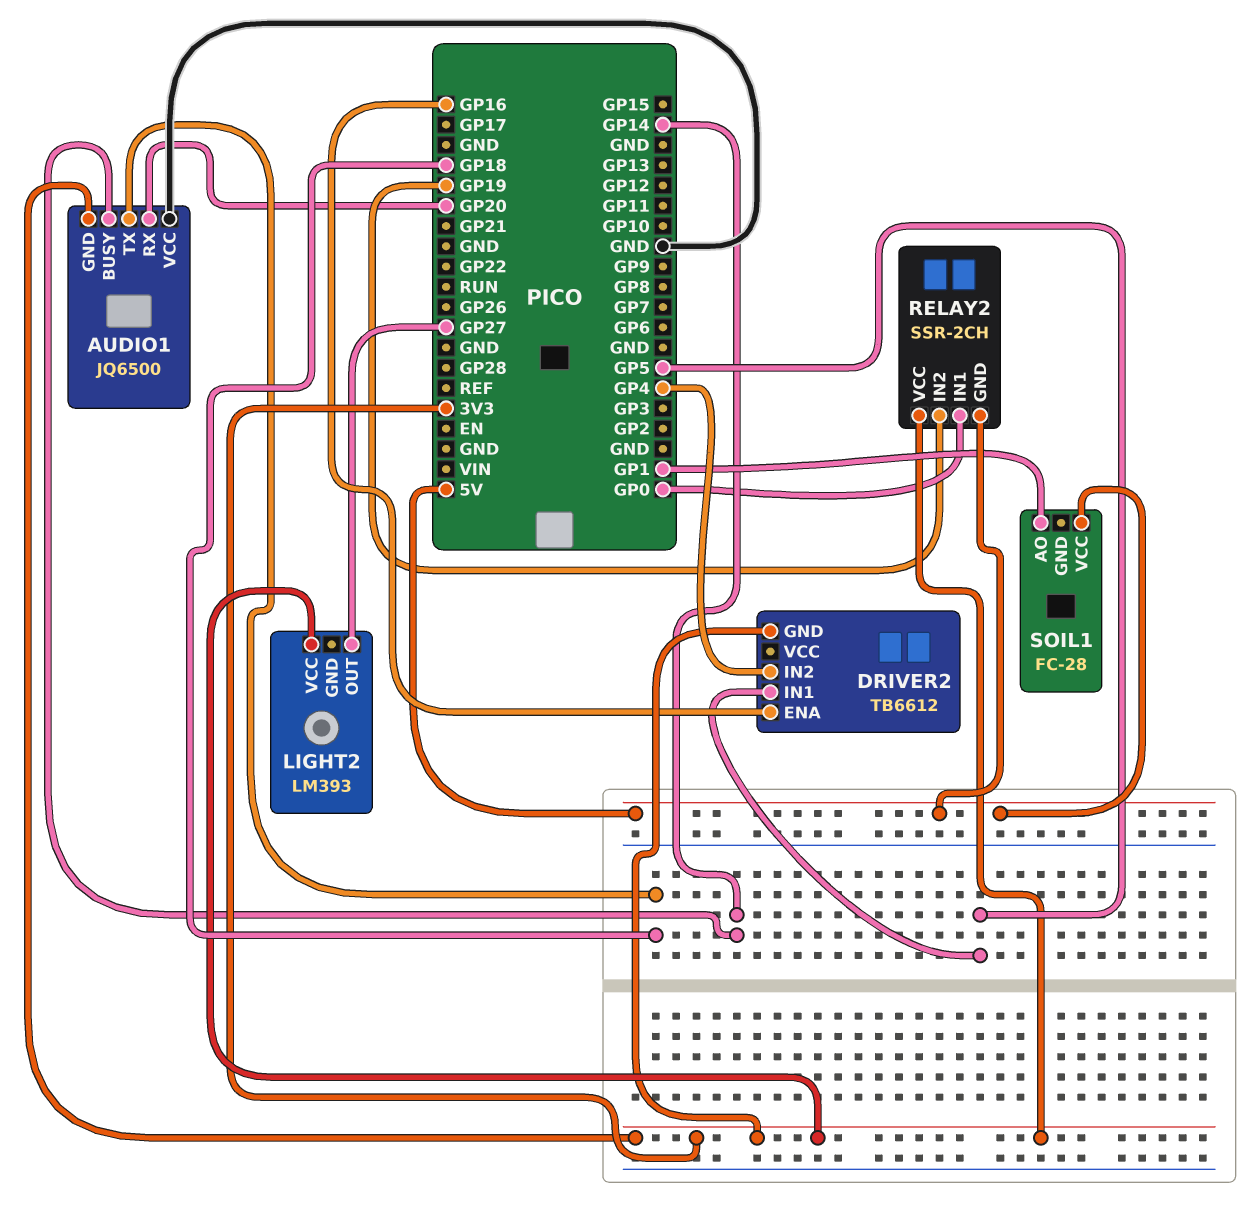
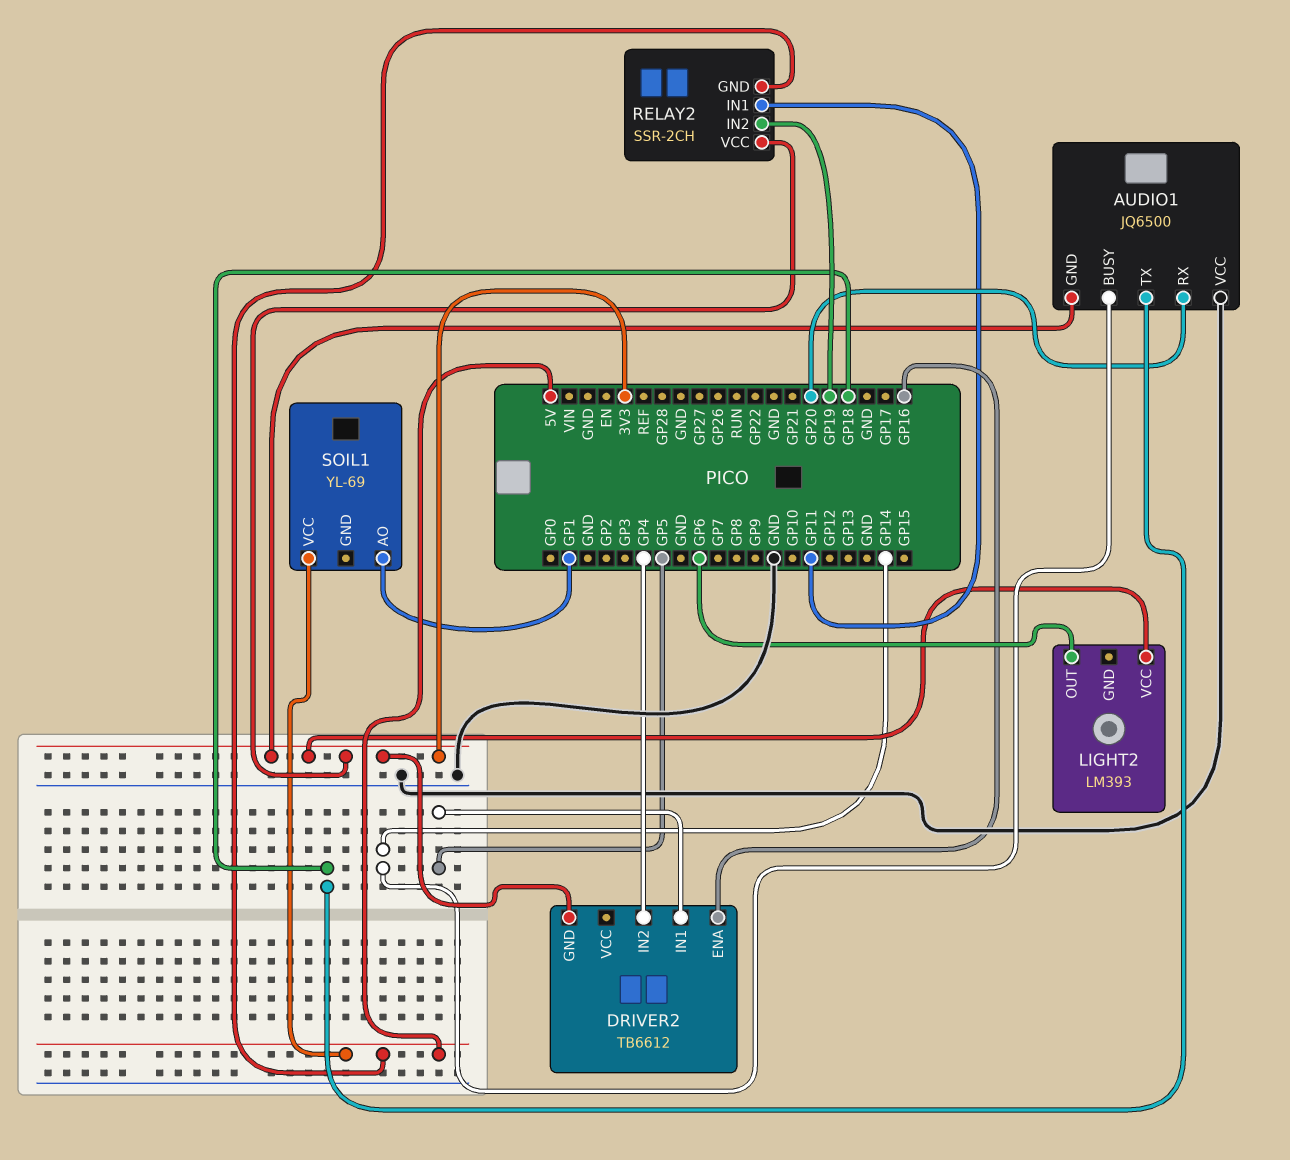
LIGHT2 pin OUT: GP27 -> GP6
RELAY2 pin IN1: GP0 -> GP11
SOIL1: FC-28 -> YL-69

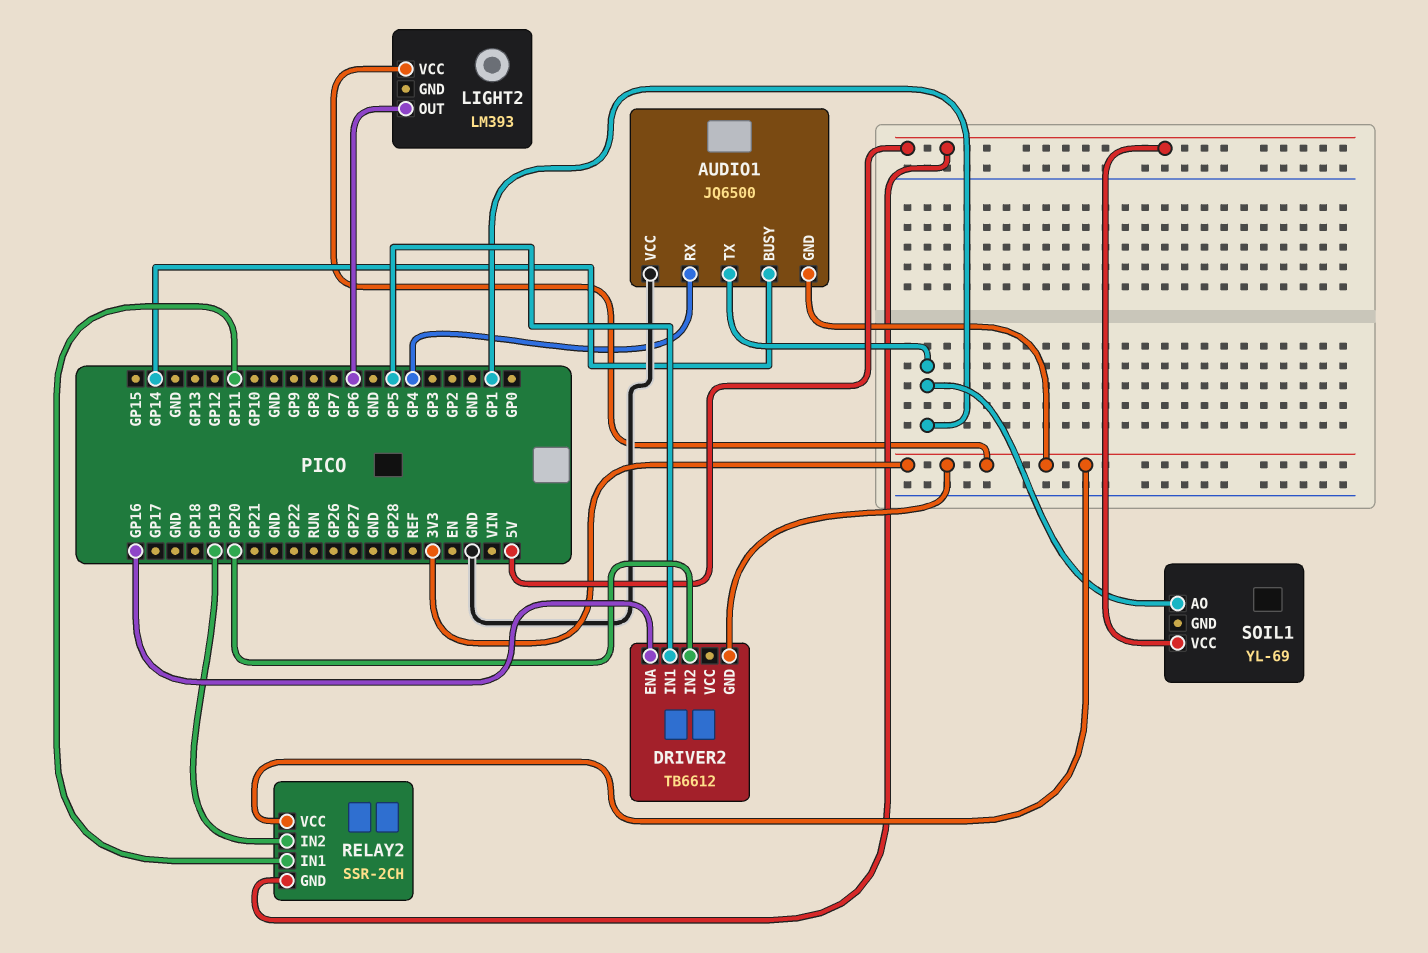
AUDIO1 pin RX: GP20 -> GP4
AUDIO1 pin TX: GP18 -> GP1
DRIVER2 pin IN2: GP4 -> GP20

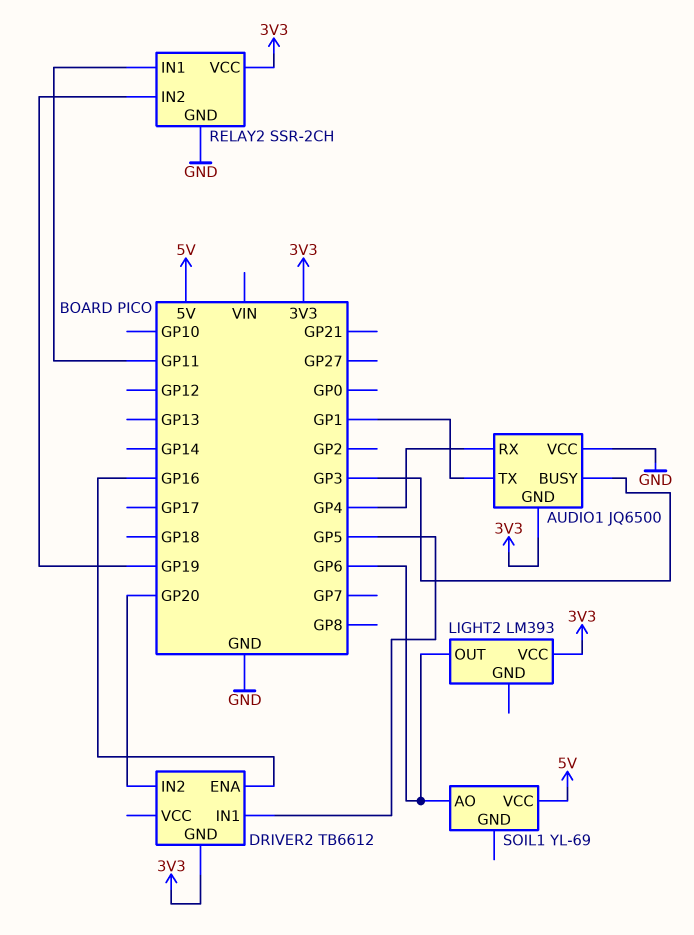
AUDIO1 pin BUSY: GP14 -> GP3
RELAY2 pin GND: 5V -> GND
SOIL1 pin AO: GP1 -> GP6

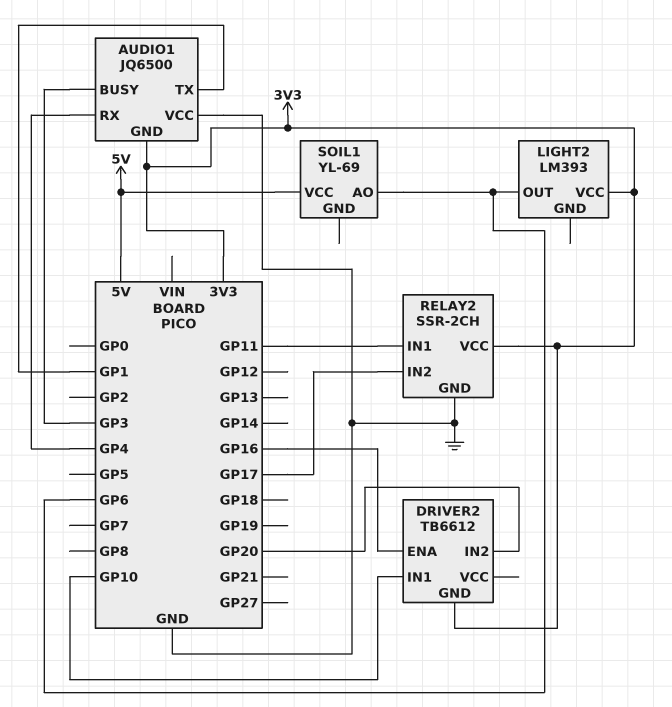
DRIVER2 pin IN1: GP5 -> GP10
RELAY2 pin IN2: GP19 -> GP17

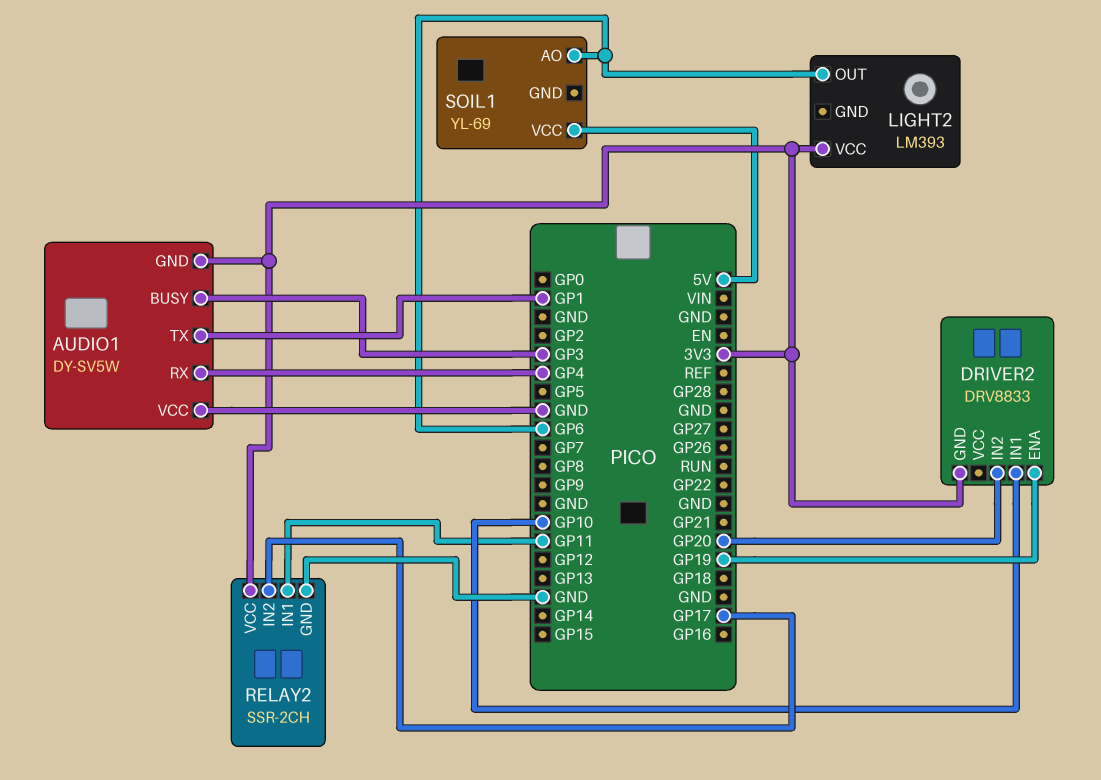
AUDIO1: JQ6500 -> DY-SV5W
DRIVER2: TB6612 -> DRV8833
DRIVER2 pin ENA: GP16 -> GP19

